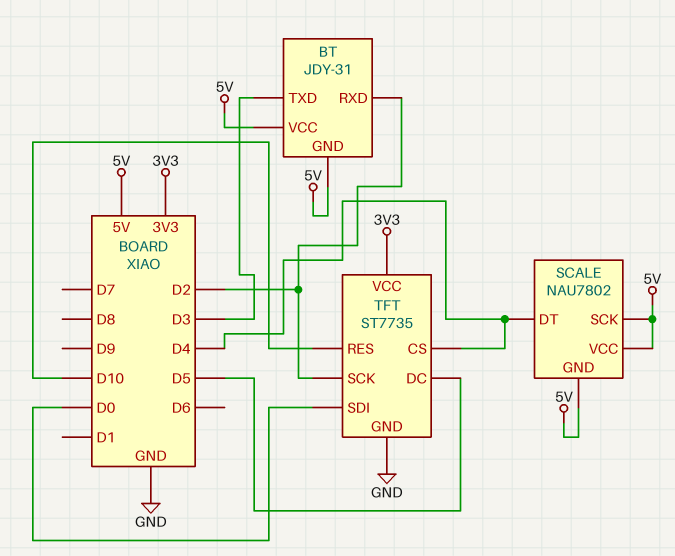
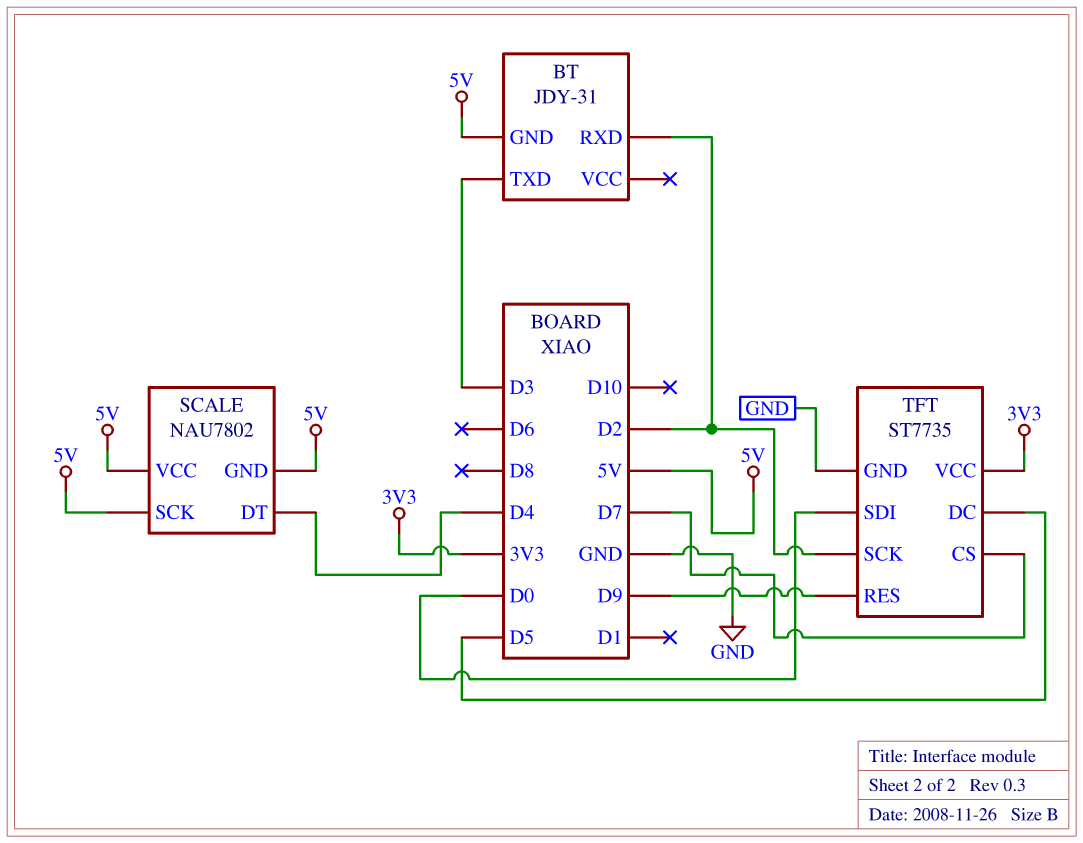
BT pin VCC: 5V -> none
TFT pin CS: D4 -> D7
TFT pin RES: D10 -> D9

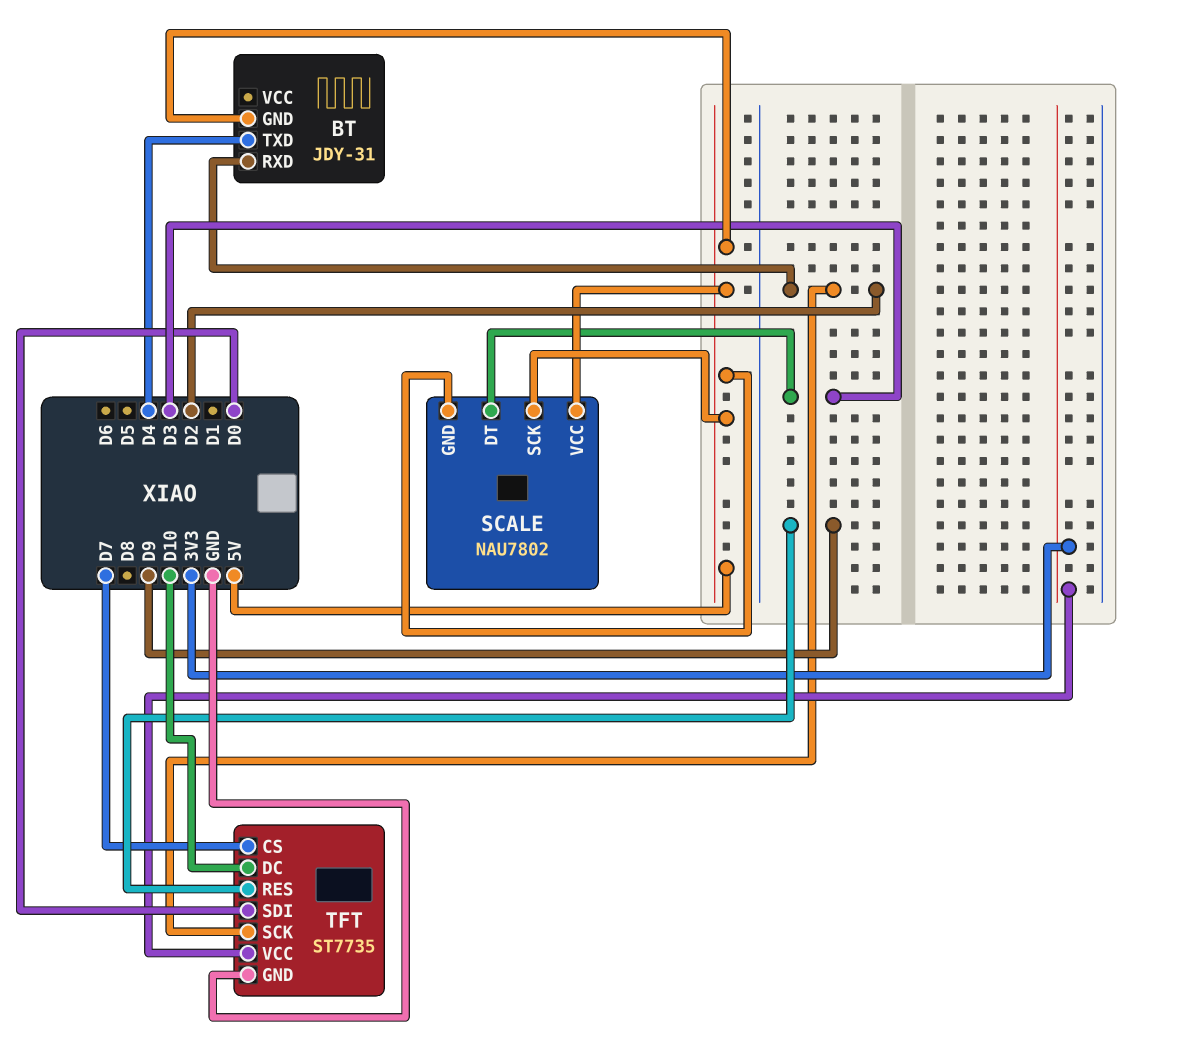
BT pin TXD: D3 -> D4
SCALE pin DT: D4 -> D3
TFT pin DC: D5 -> D10

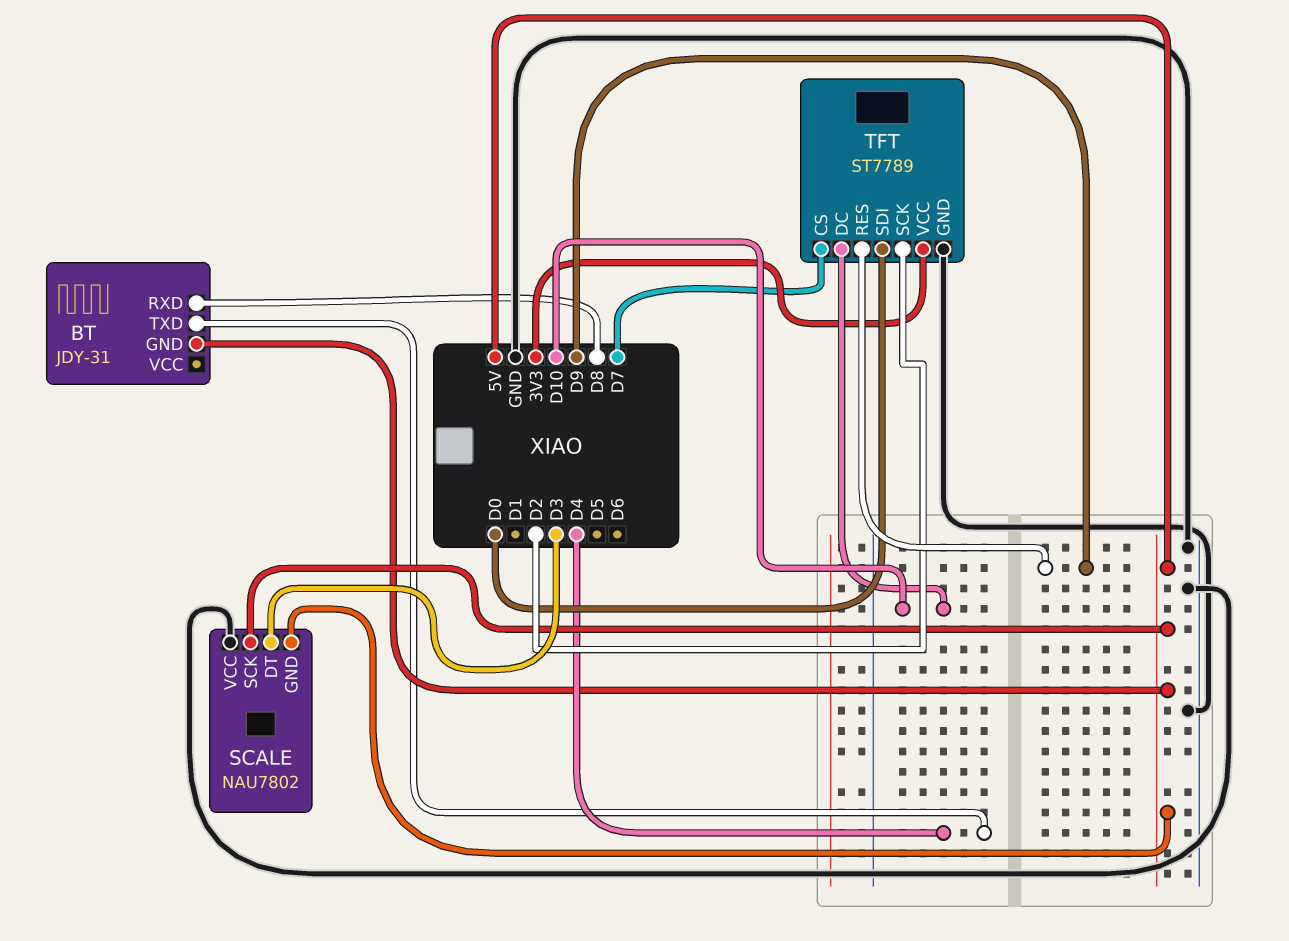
BT pin RXD: D2 -> D8
SCALE pin VCC: 5V -> GND
TFT: ST7735 -> ST7789

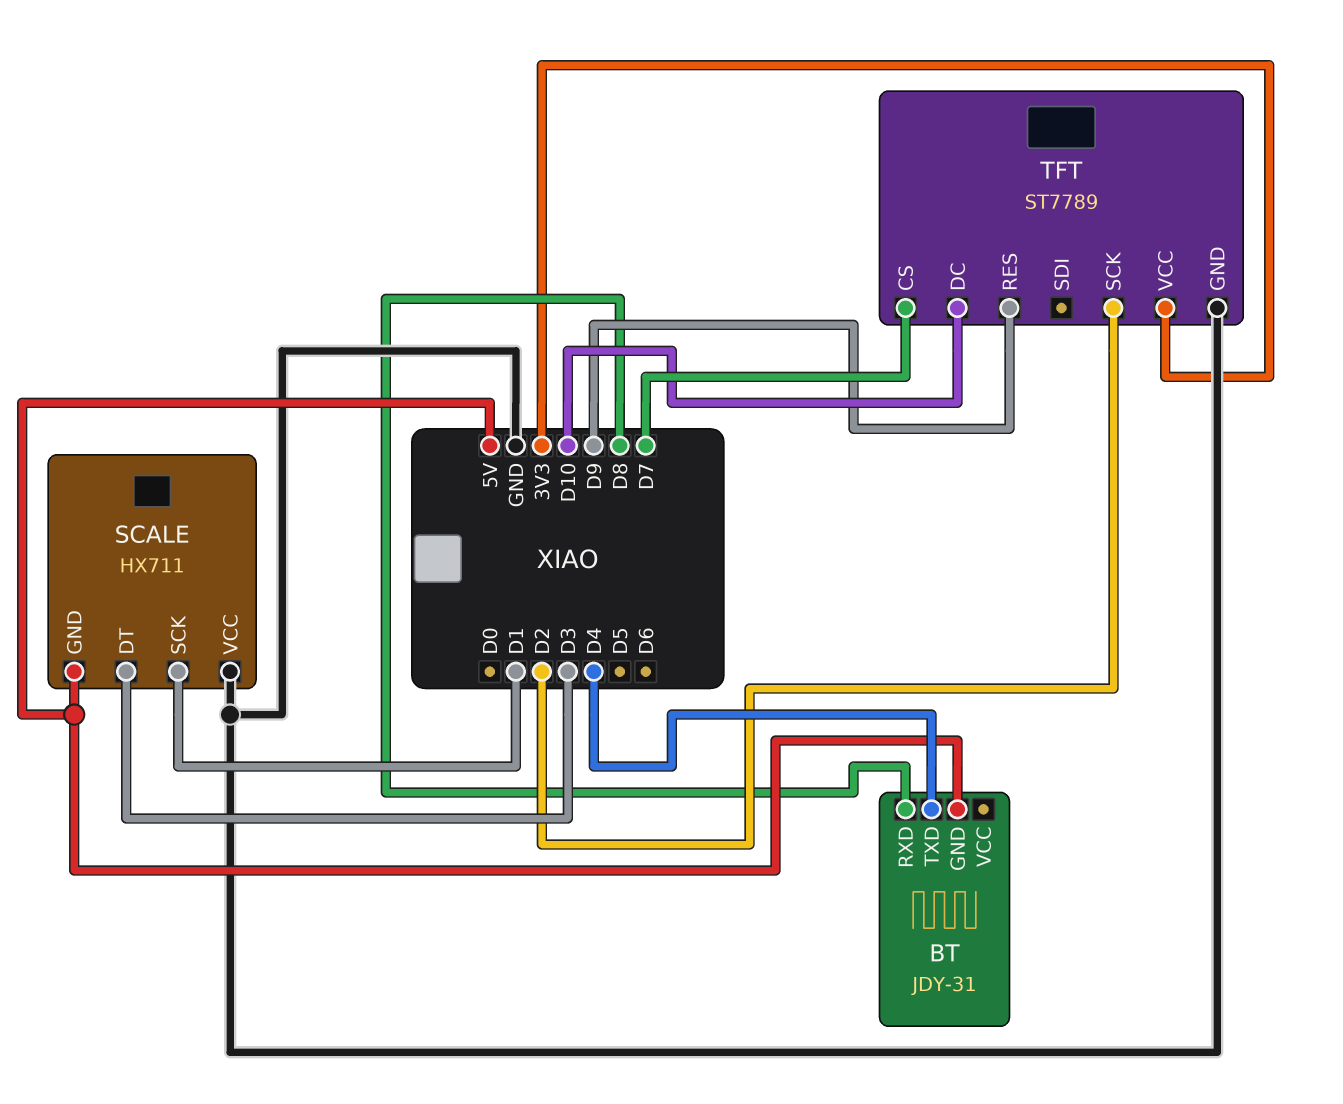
SCALE: NAU7802 -> HX711
SCALE pin SCK: 5V -> D1
TFT pin SDI: D0 -> none

